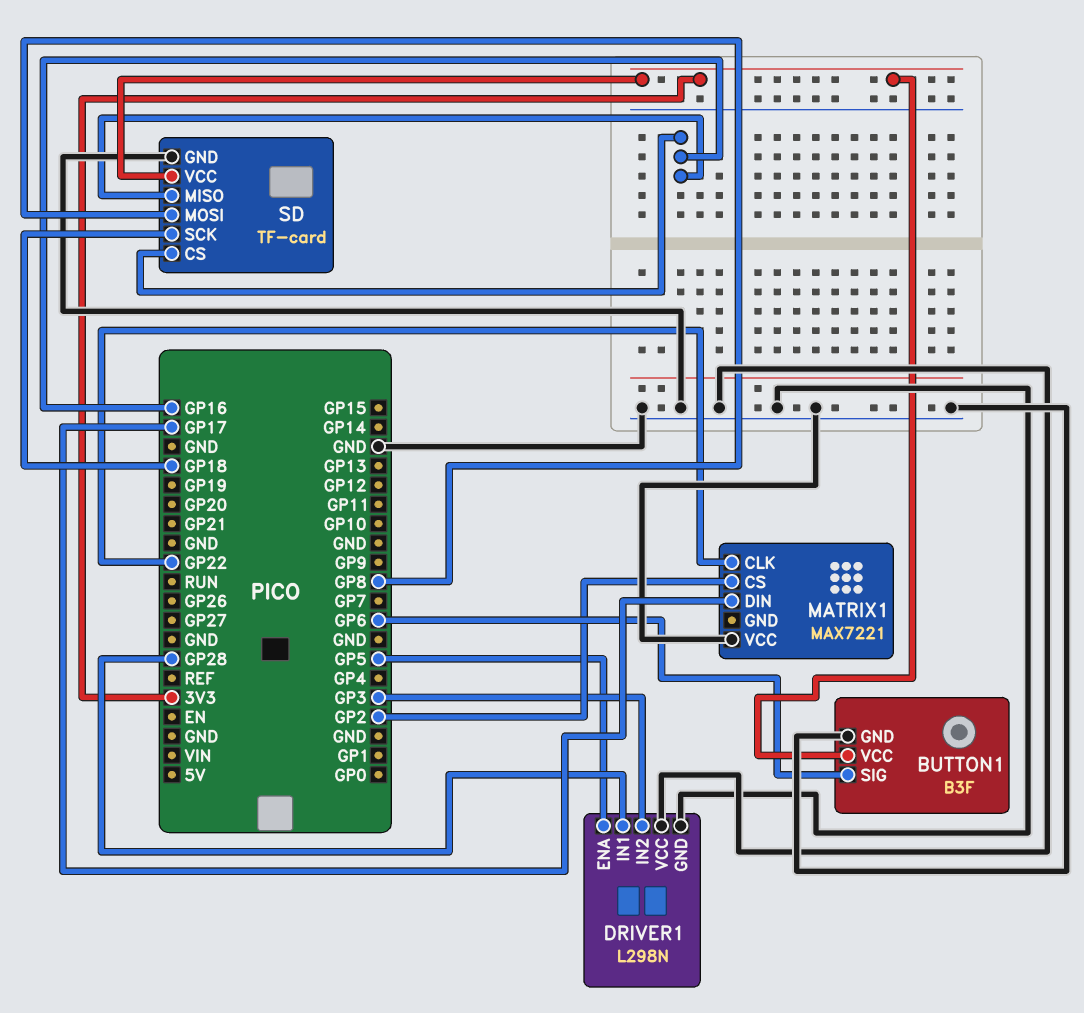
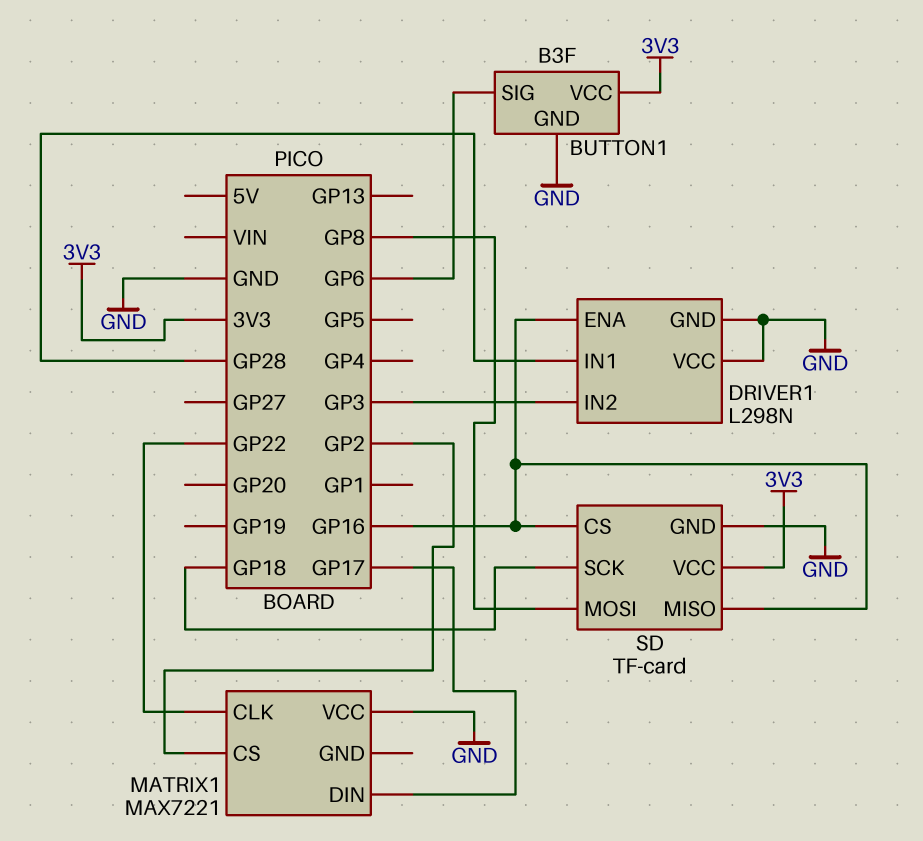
DRIVER1 pin ENA: GP5 -> GP16

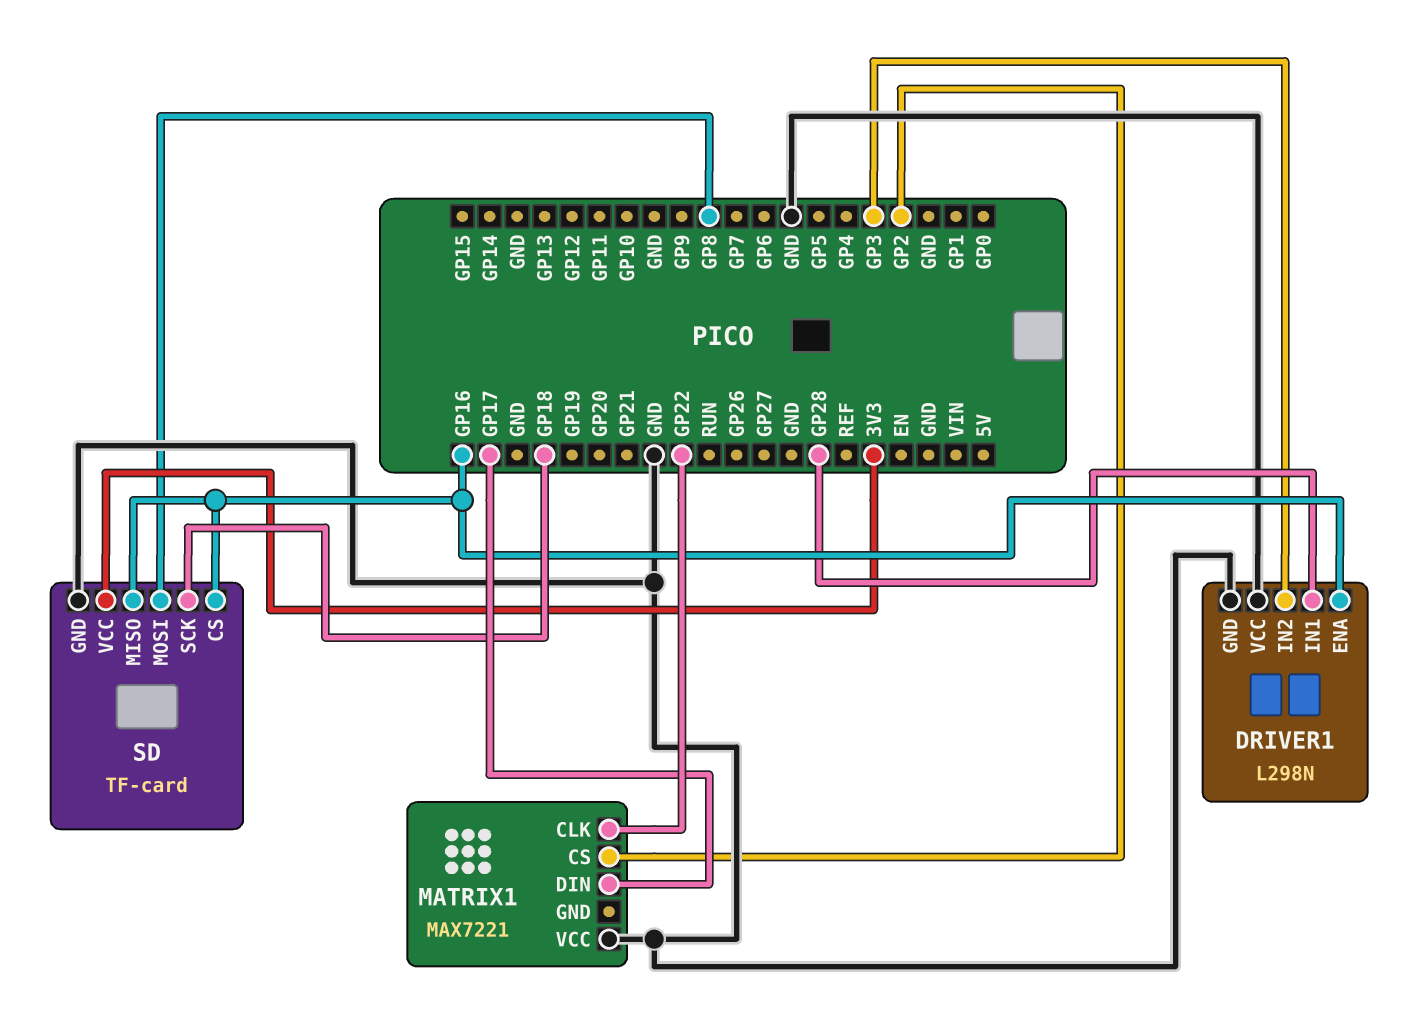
BUTTON1: B3F -> none
BUTTON1 pin GND: GND -> none
BUTTON1 pin SIG: GP6 -> none
BUTTON1 pin VCC: 3V3 -> none

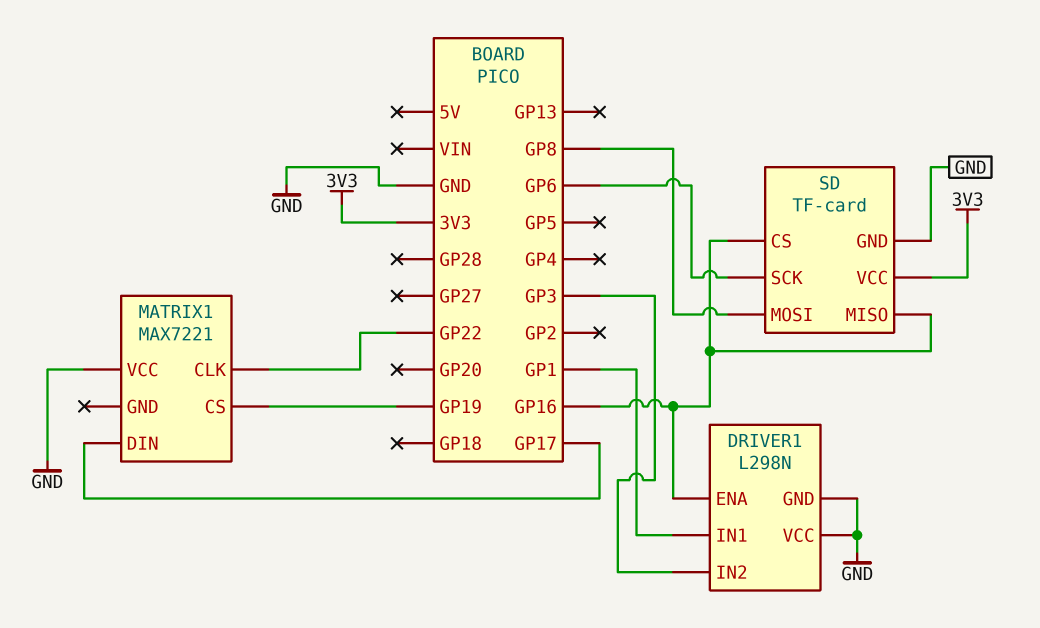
DRIVER1 pin IN1: GP28 -> GP1
MATRIX1 pin CS: GP2 -> GP19
SD pin SCK: GP18 -> GP6

